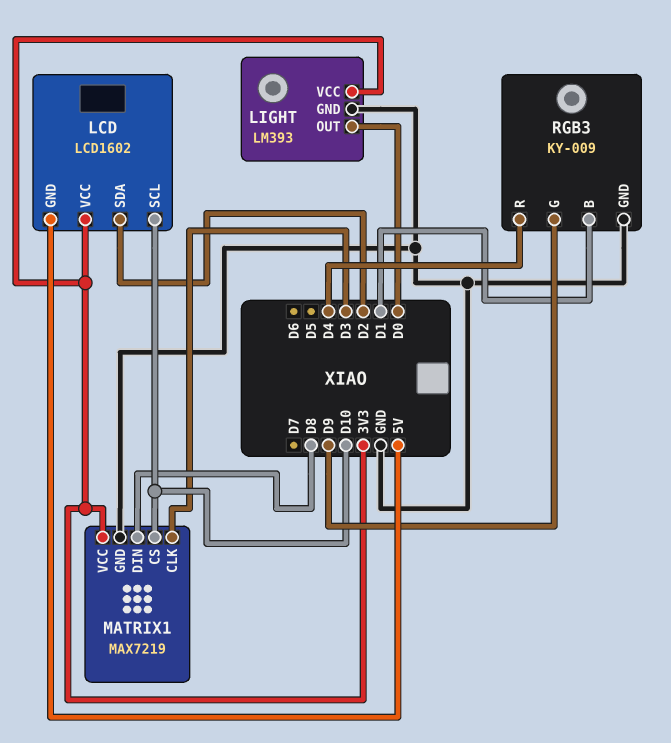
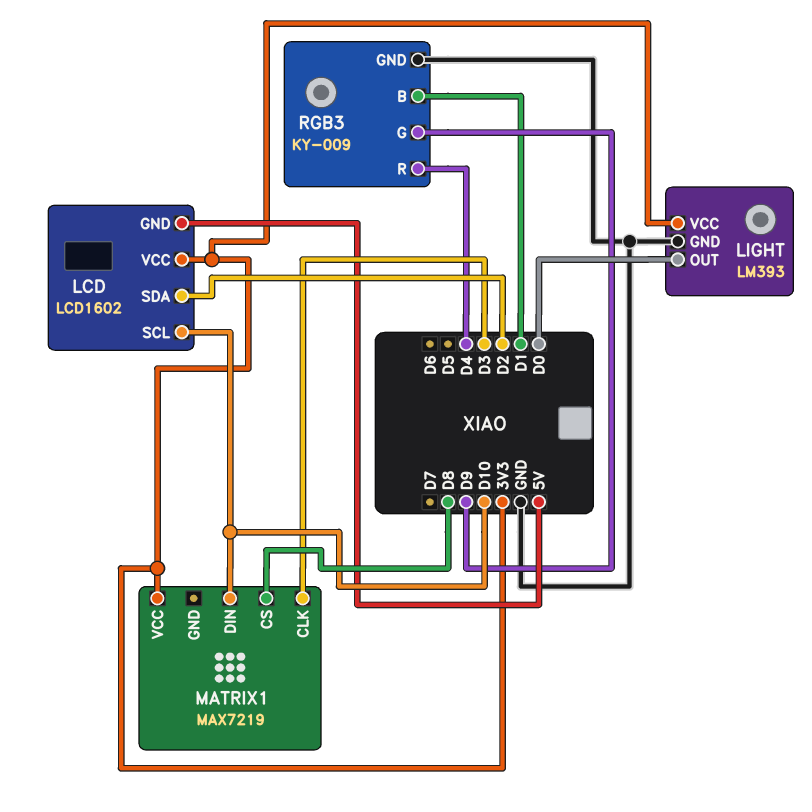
MATRIX1 pin CS: D10 -> D8
MATRIX1 pin DIN: D8 -> D10
MATRIX1 pin GND: GND -> none

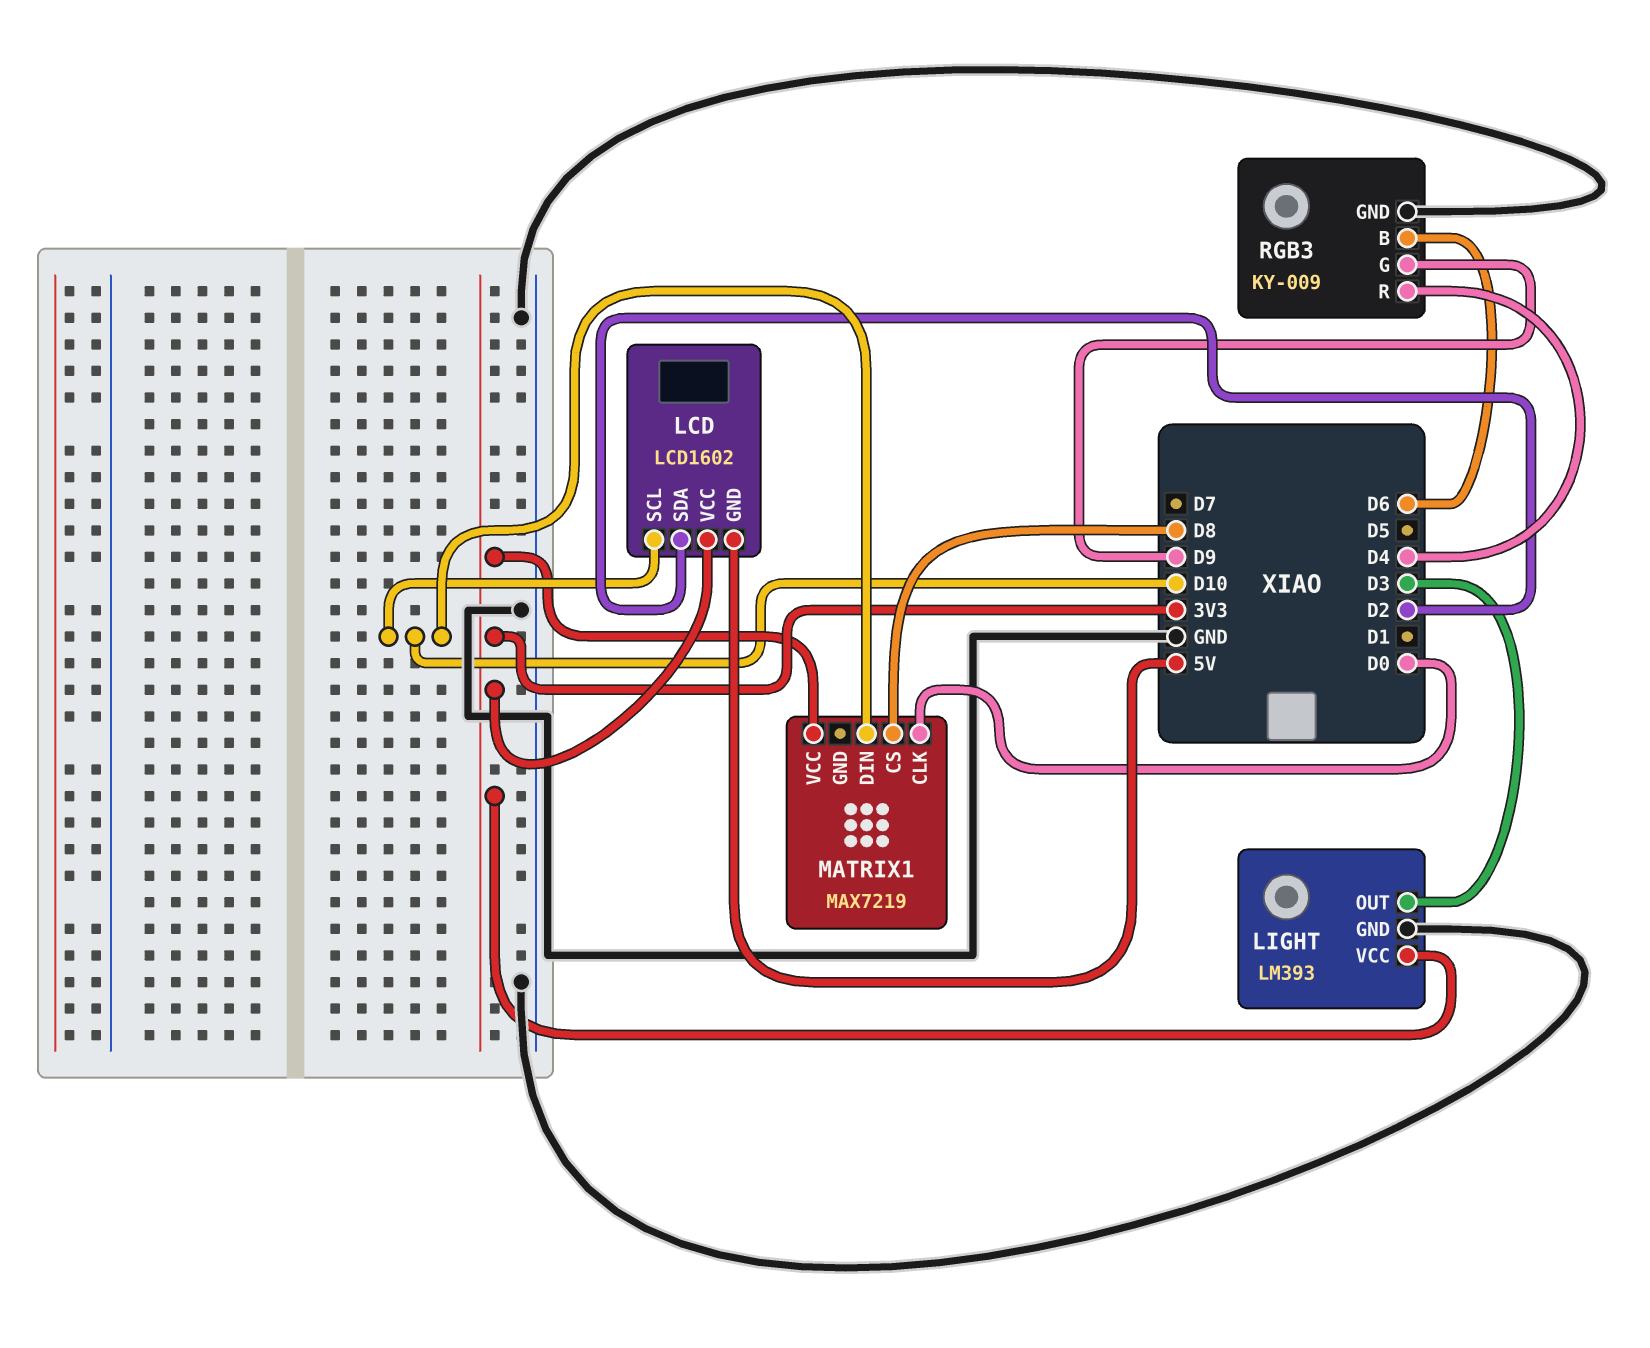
LIGHT pin OUT: D0 -> D3
MATRIX1 pin CLK: D3 -> D0
RGB3 pin B: D1 -> D6

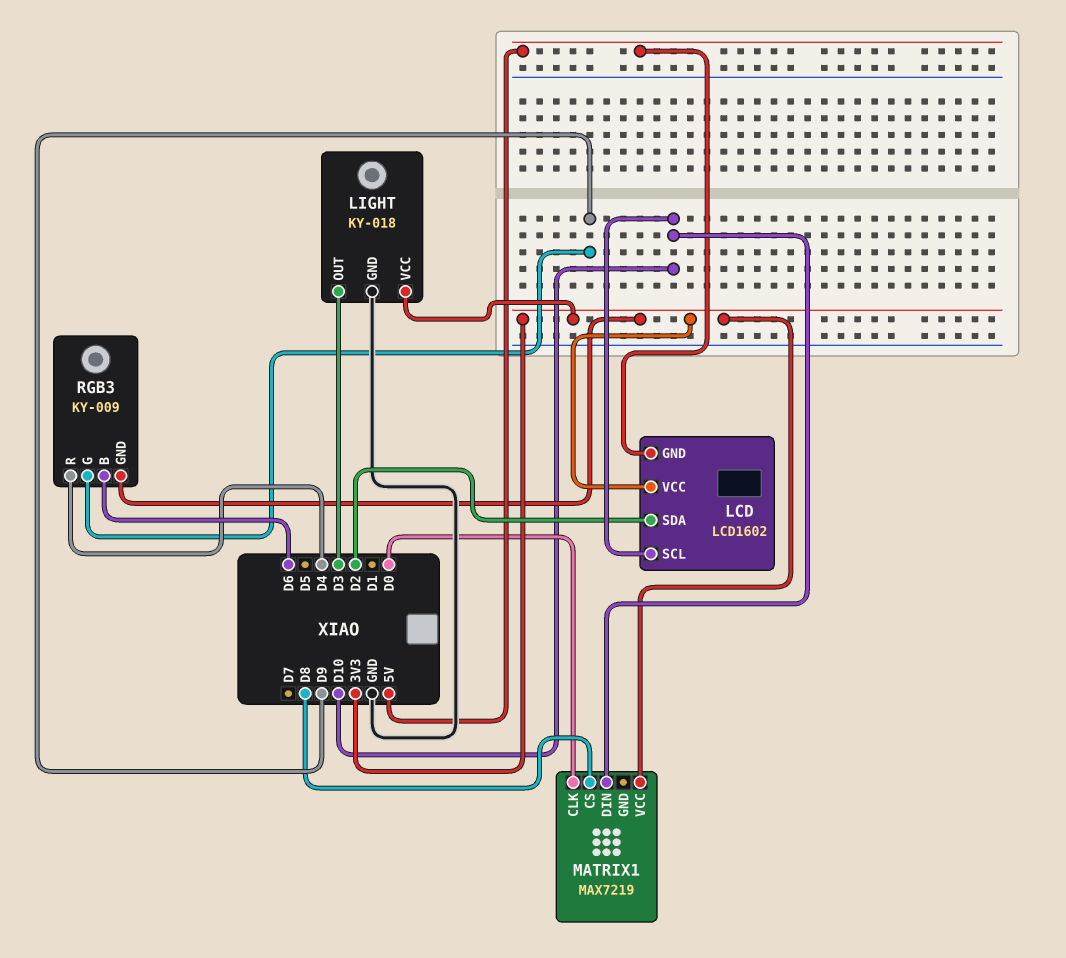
LIGHT: LM393 -> KY-018
RGB3 pin GND: GND -> 3V3

